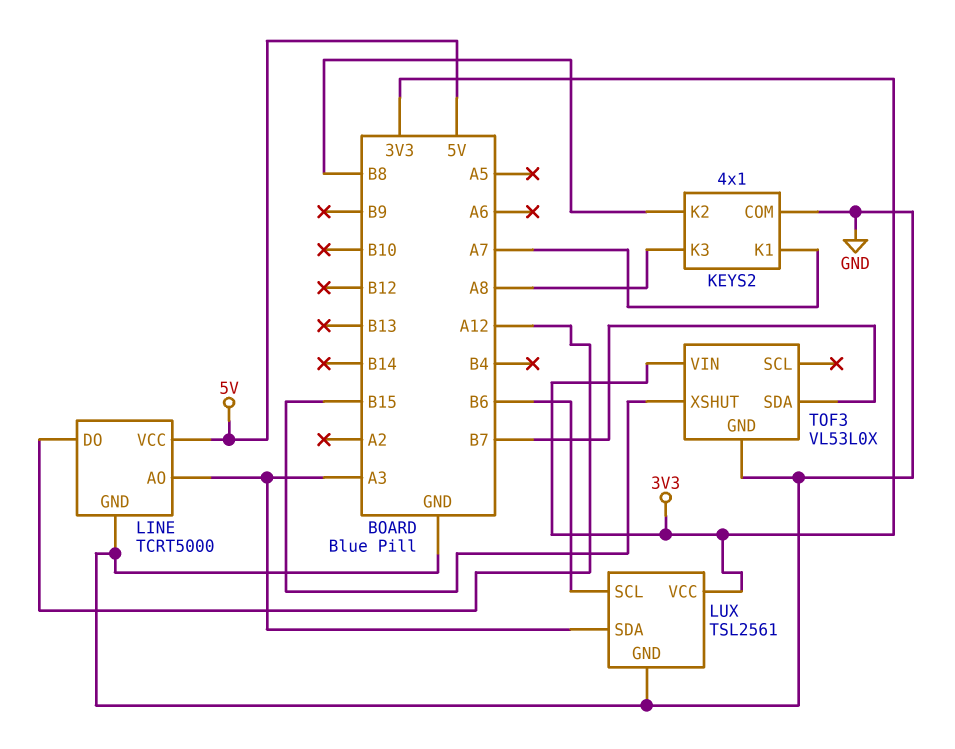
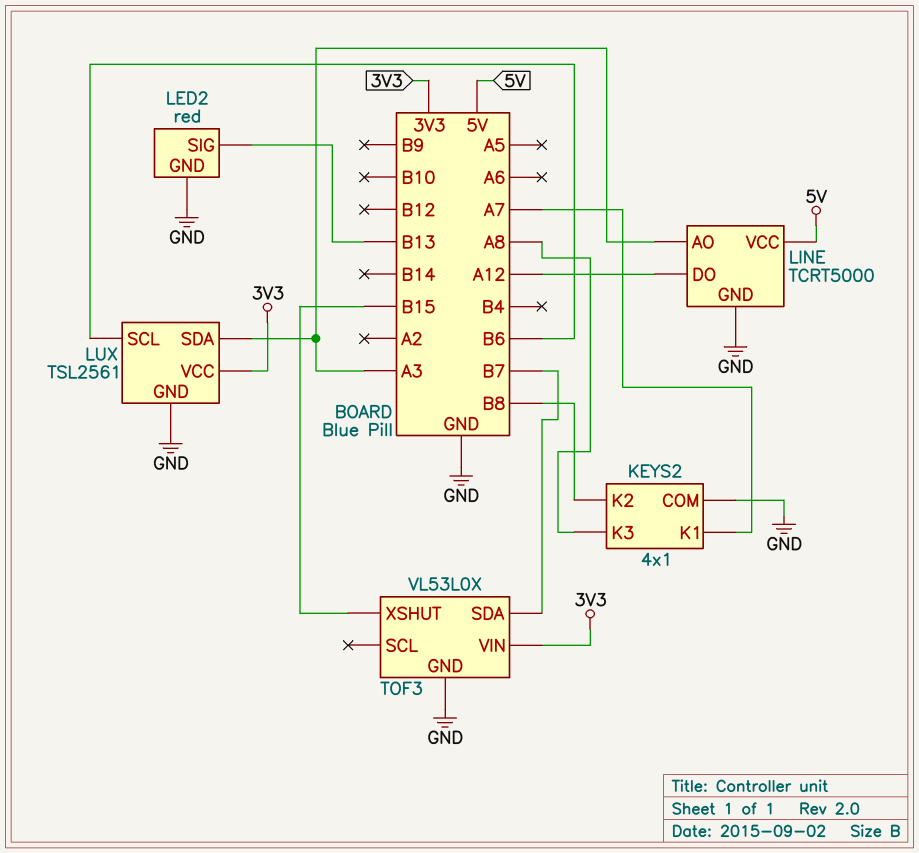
LED2: none -> red
LED2 pin GND: none -> GND
LED2 pin SIG: none -> B13

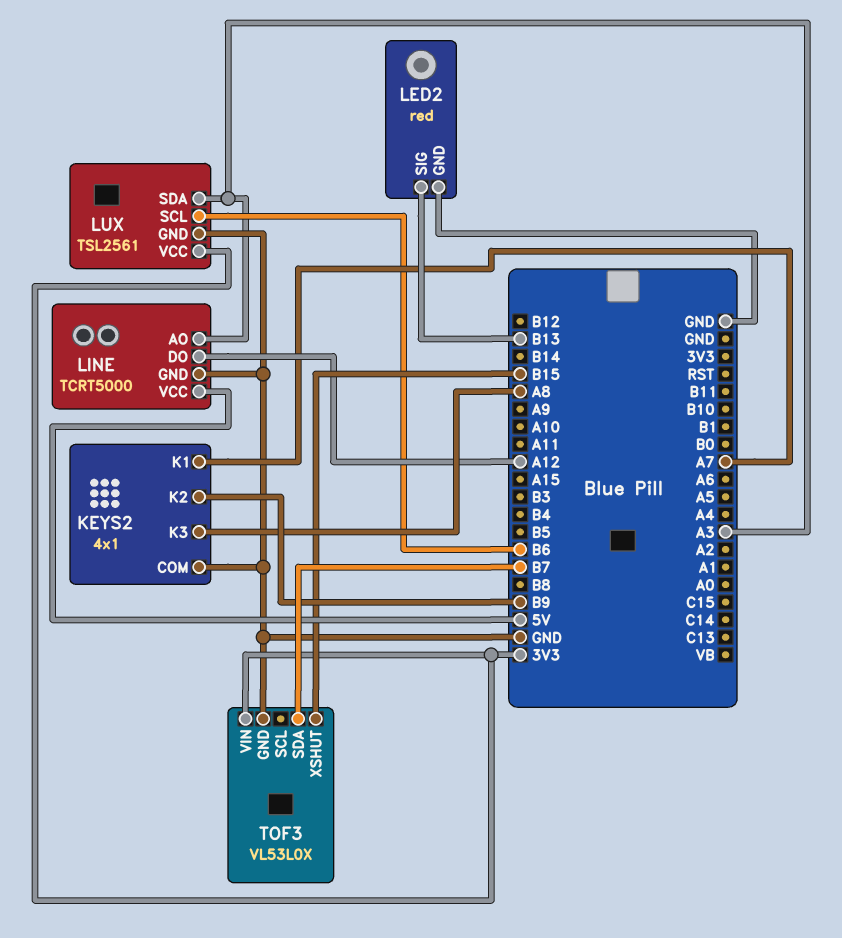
KEYS2 pin K2: B8 -> B9

